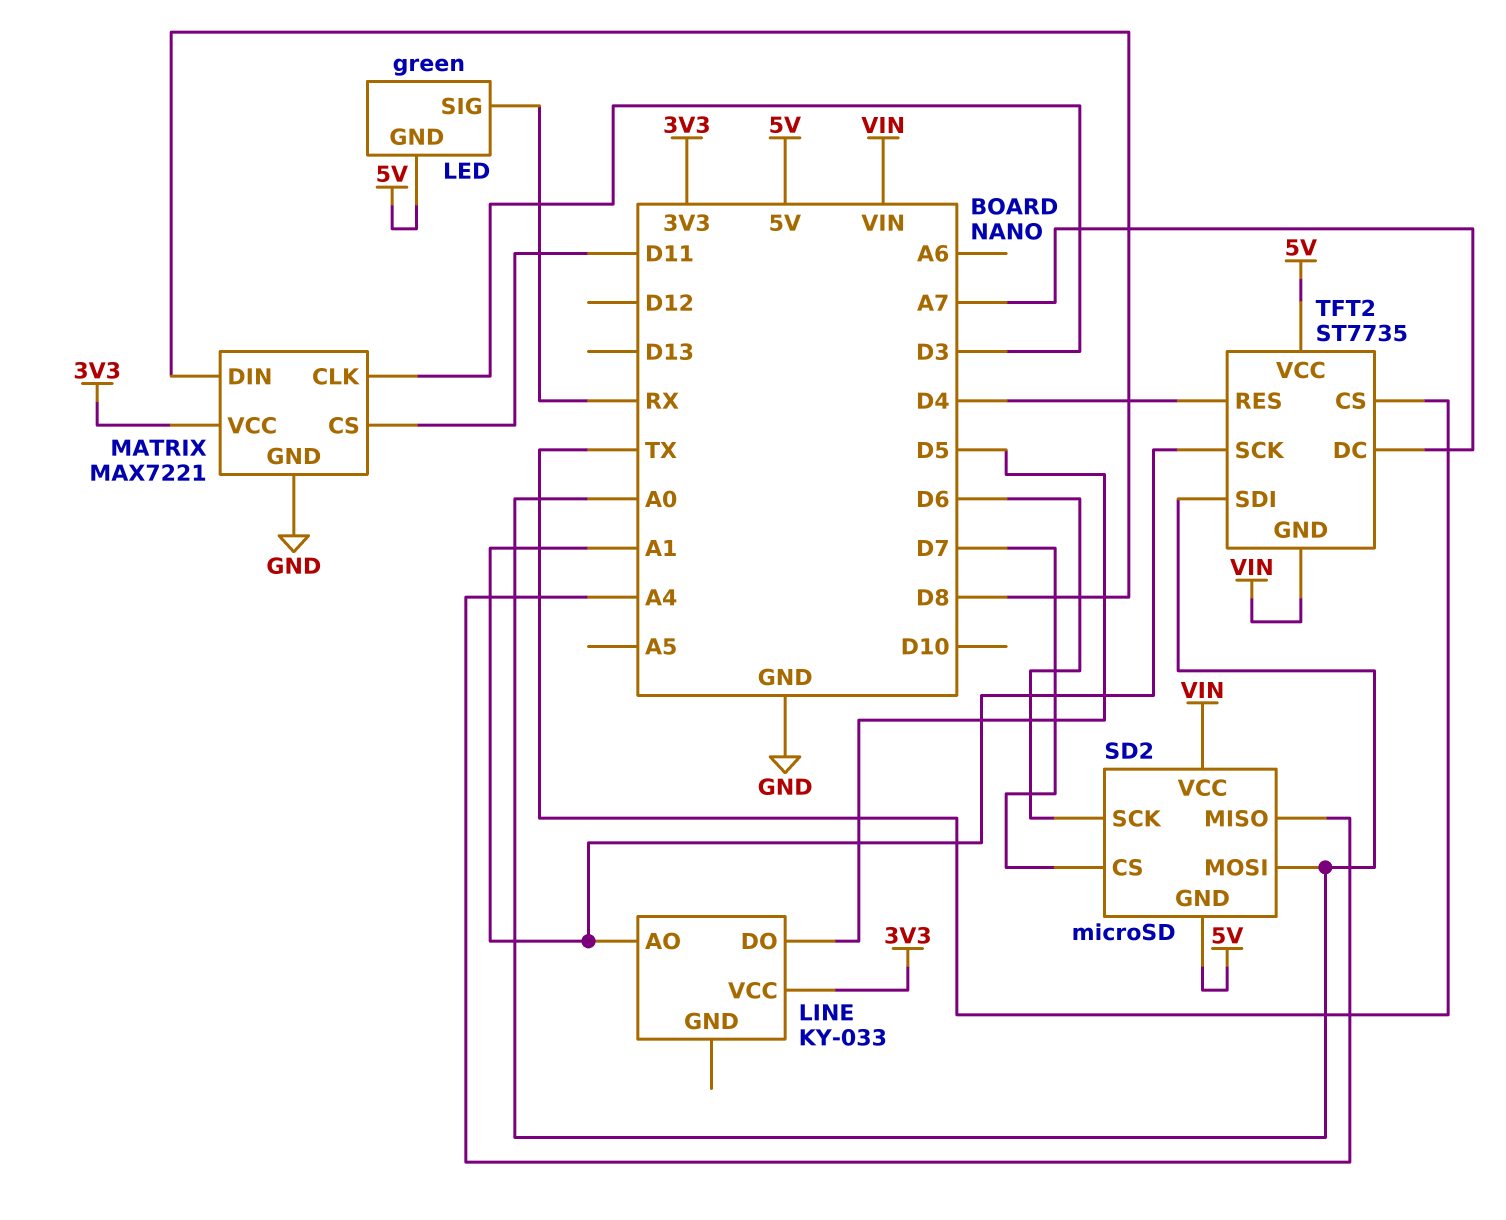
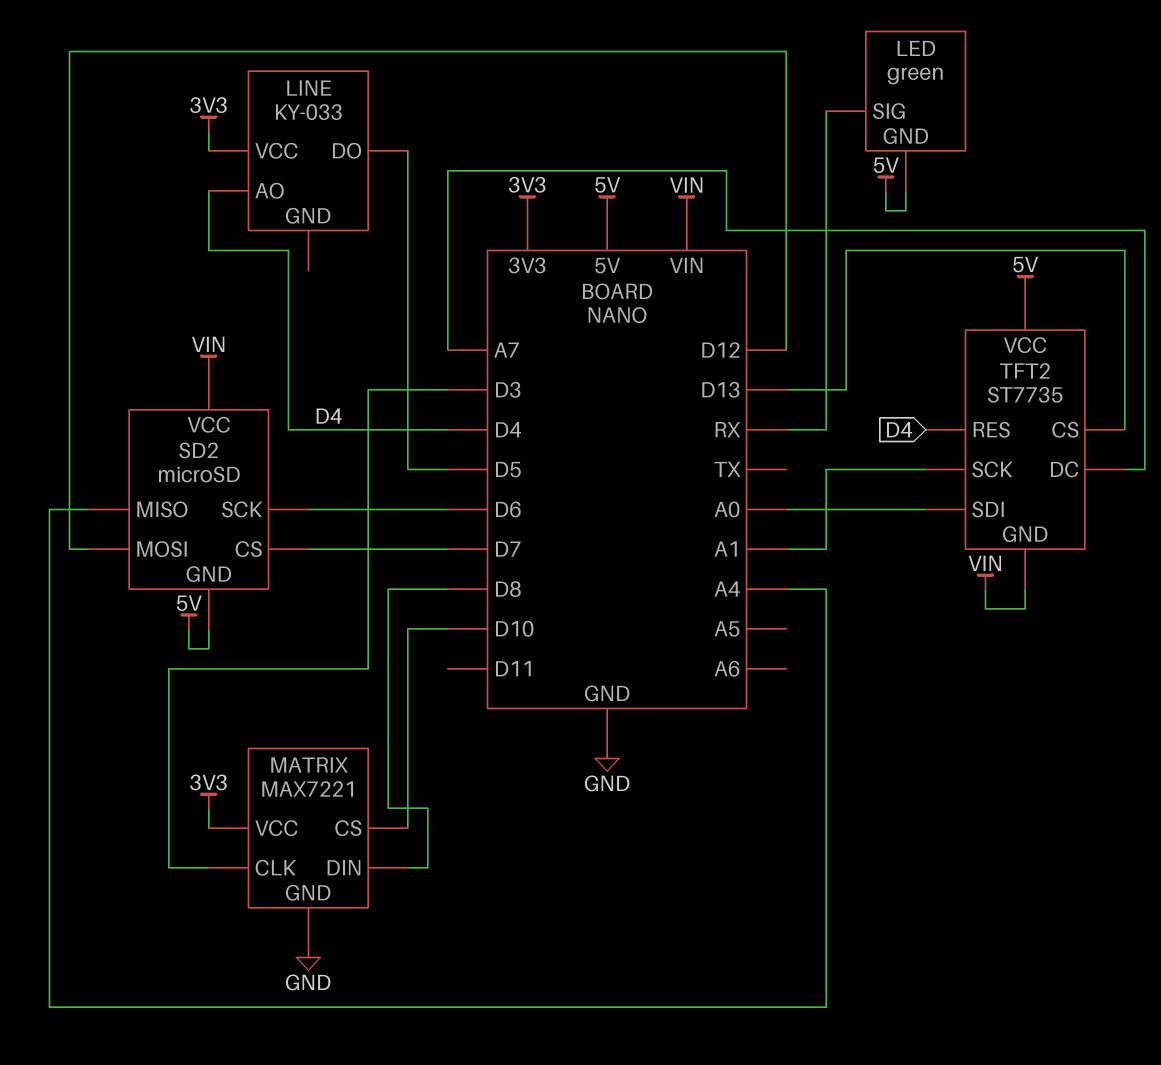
LINE pin AO: A1 -> D4
MATRIX pin CS: D11 -> D10
SD2 pin MOSI: A0 -> D12
TFT2 pin CS: TX -> D13

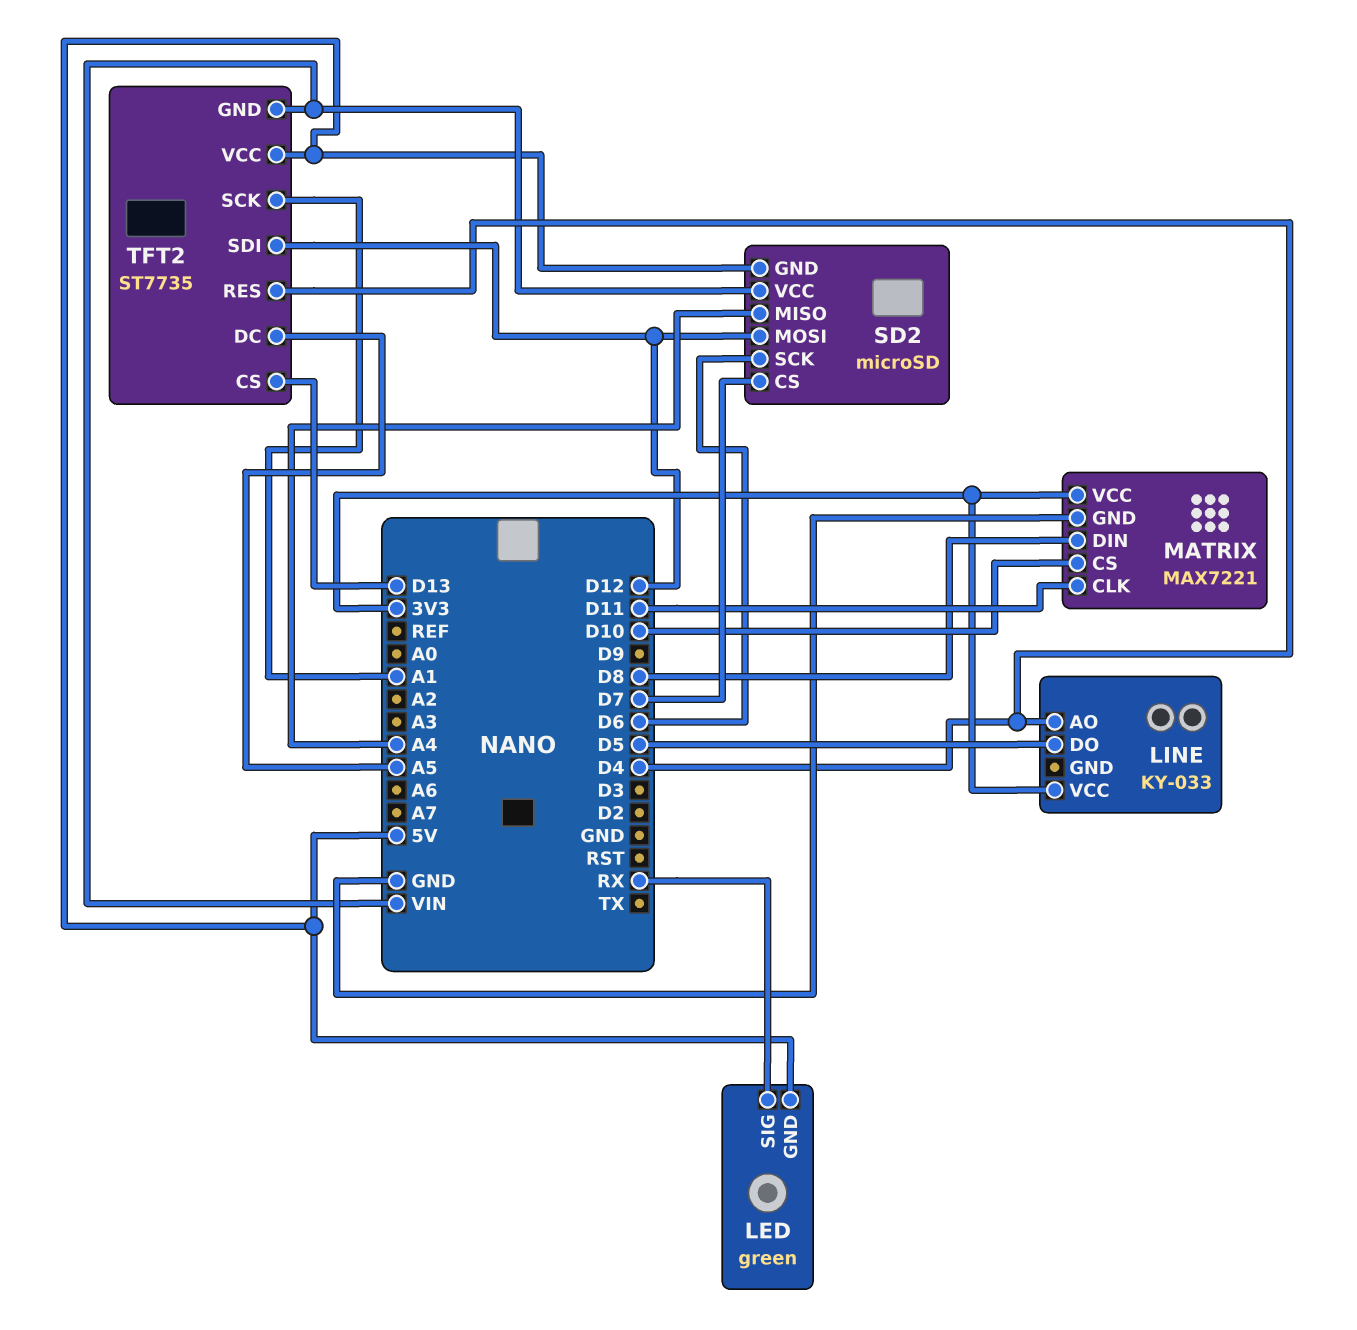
MATRIX pin CLK: D3 -> D11
TFT2 pin DC: A7 -> A5
TFT2 pin SDI: A0 -> D12

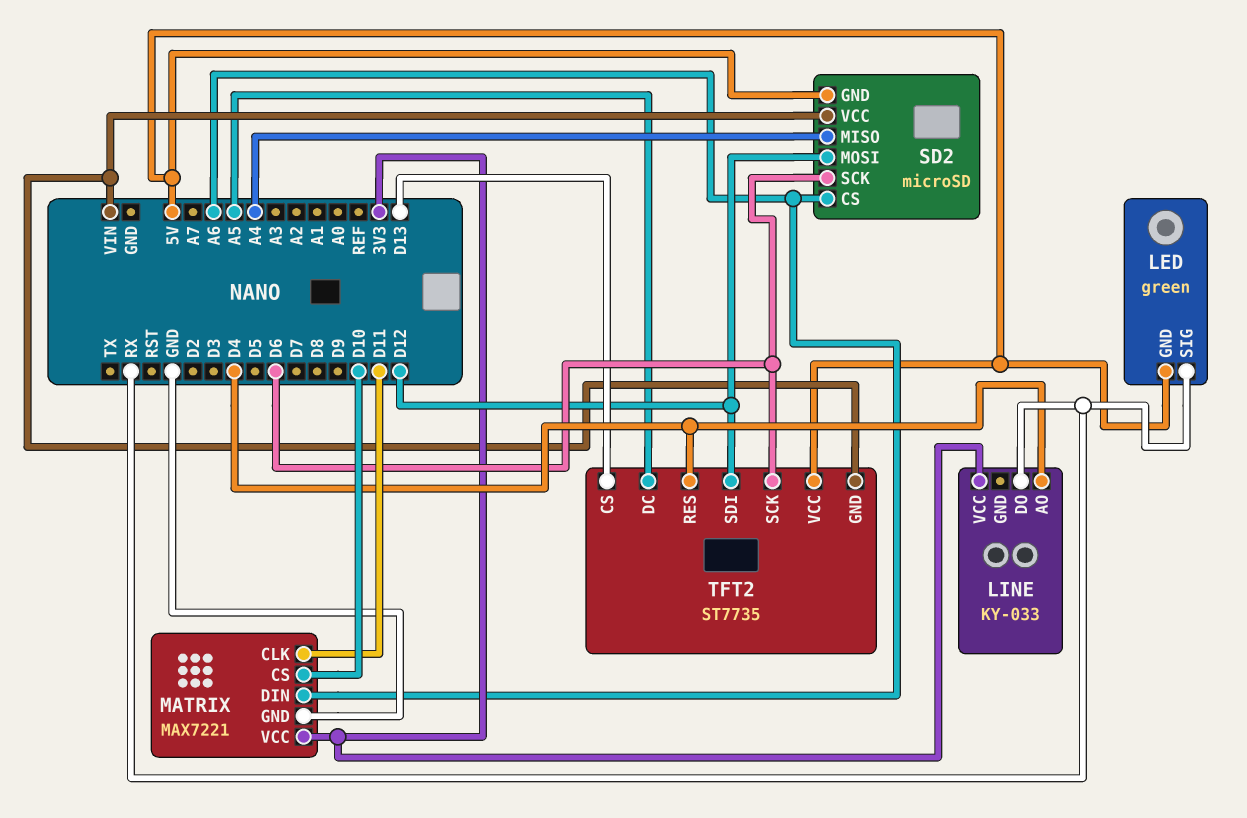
LINE pin DO: D5 -> RX
MATRIX pin DIN: D8 -> A6
SD2 pin CS: D7 -> A6
TFT2 pin SCK: A1 -> D6

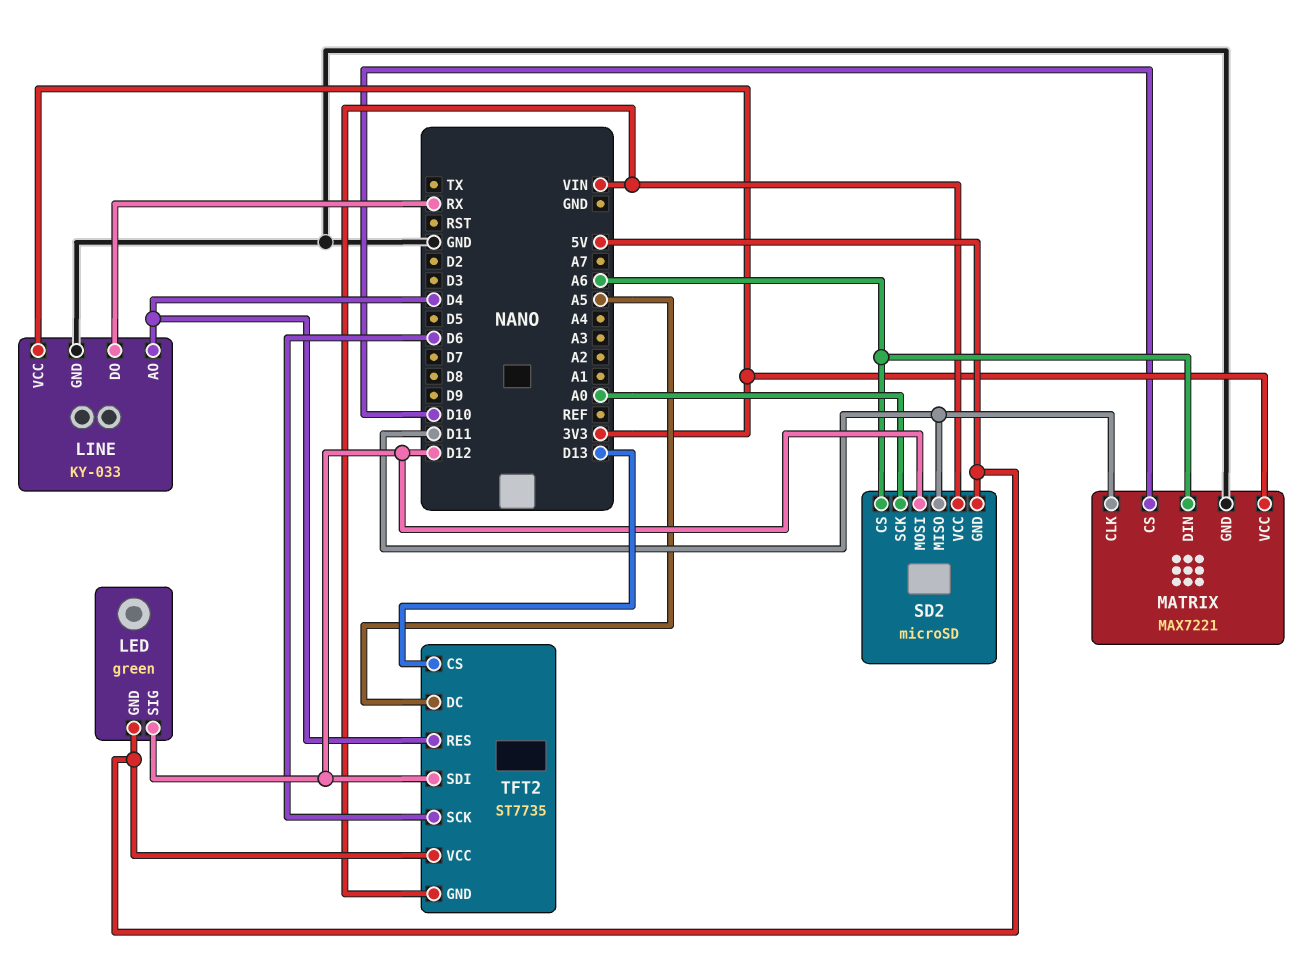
LED pin SIG: RX -> D12
LINE pin GND: none -> GND
SD2 pin MISO: A4 -> D11
SD2 pin SCK: D6 -> A0

